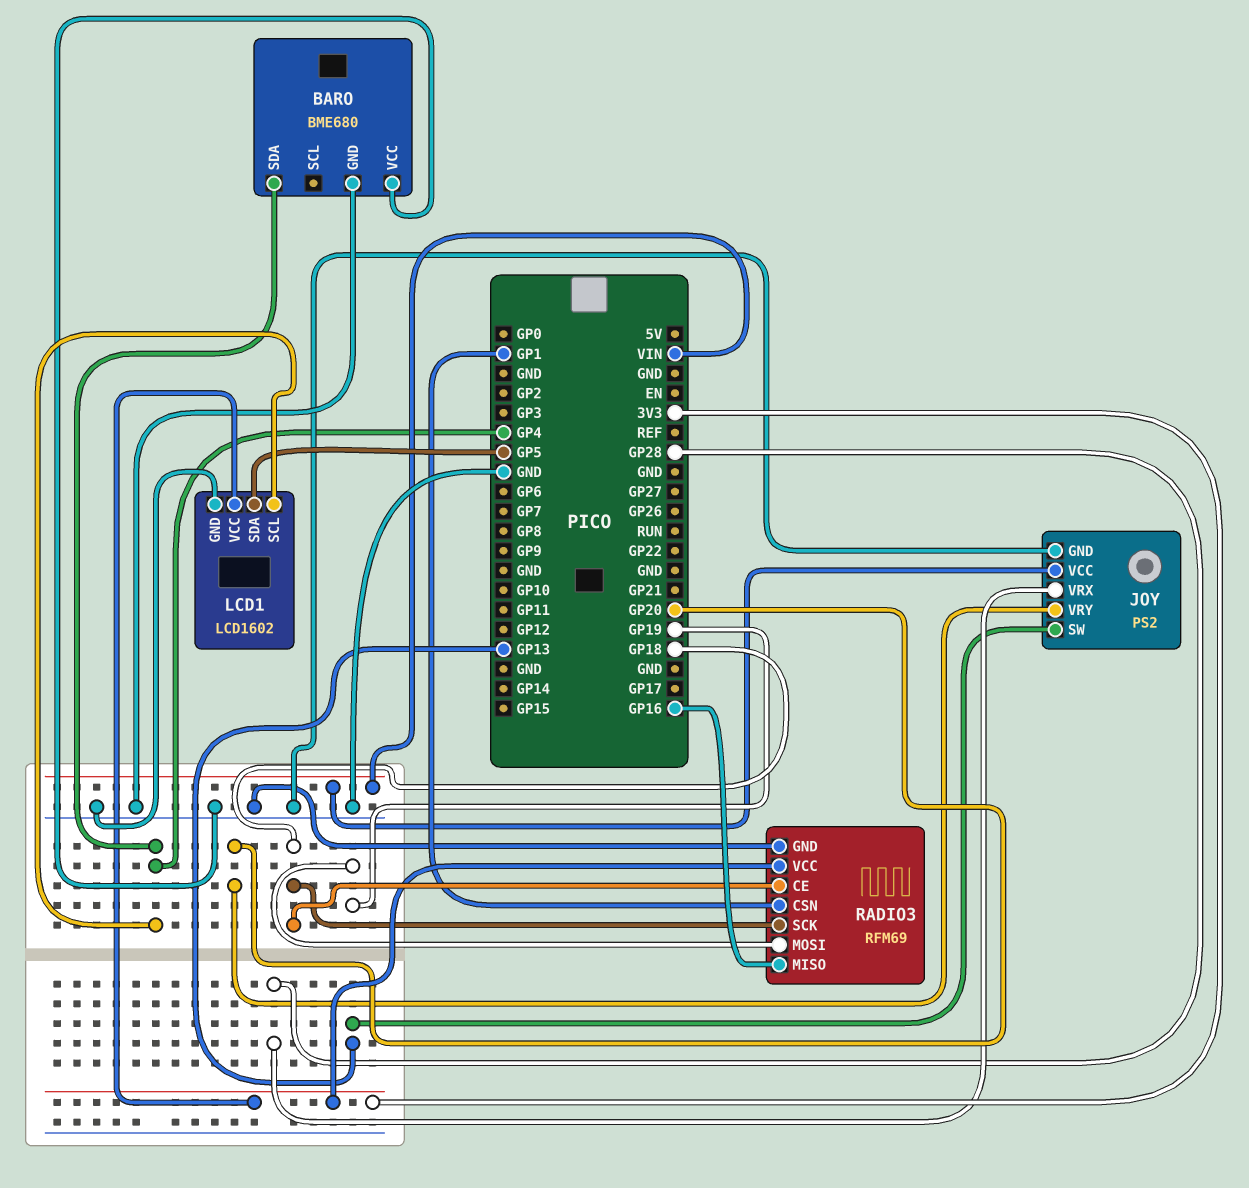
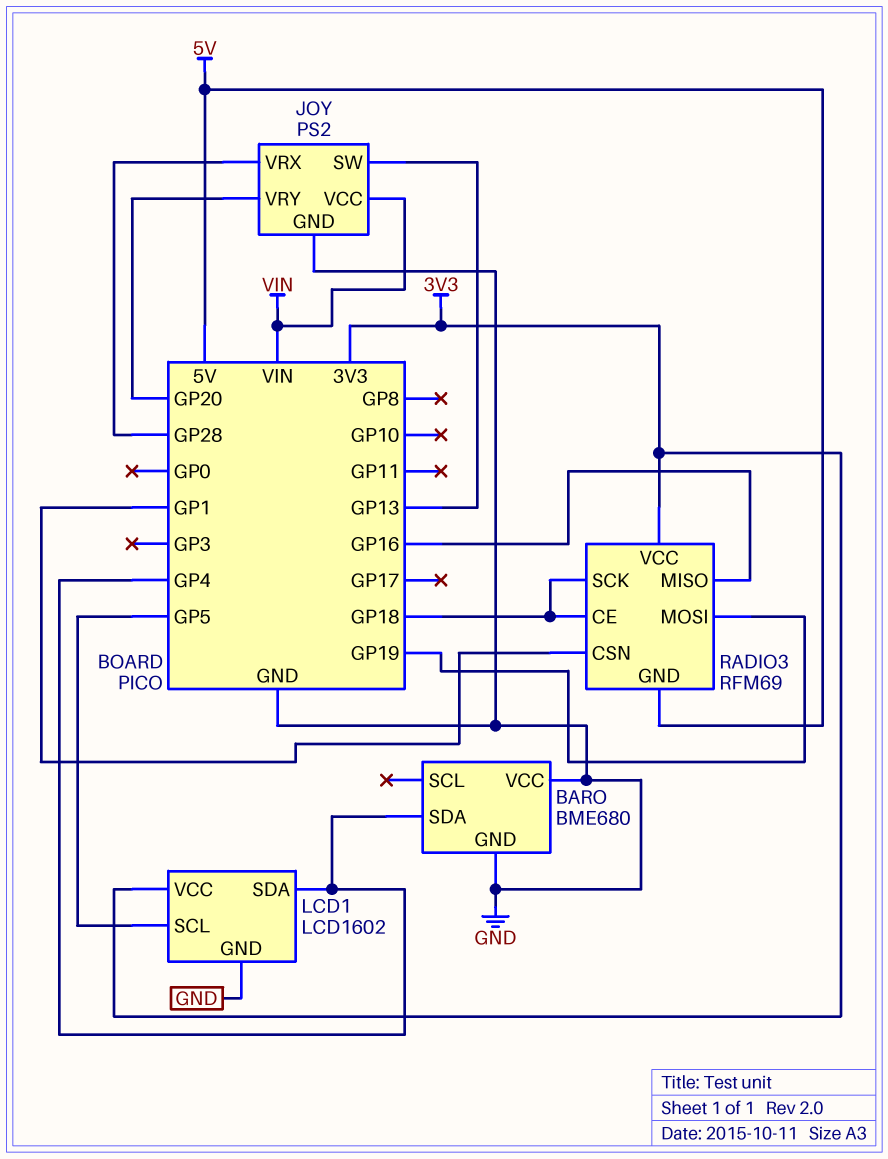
LCD1 pin SCL: GP4 -> GP5
LCD1 pin SDA: GP5 -> GP4
RADIO3 pin GND: GND -> 5V

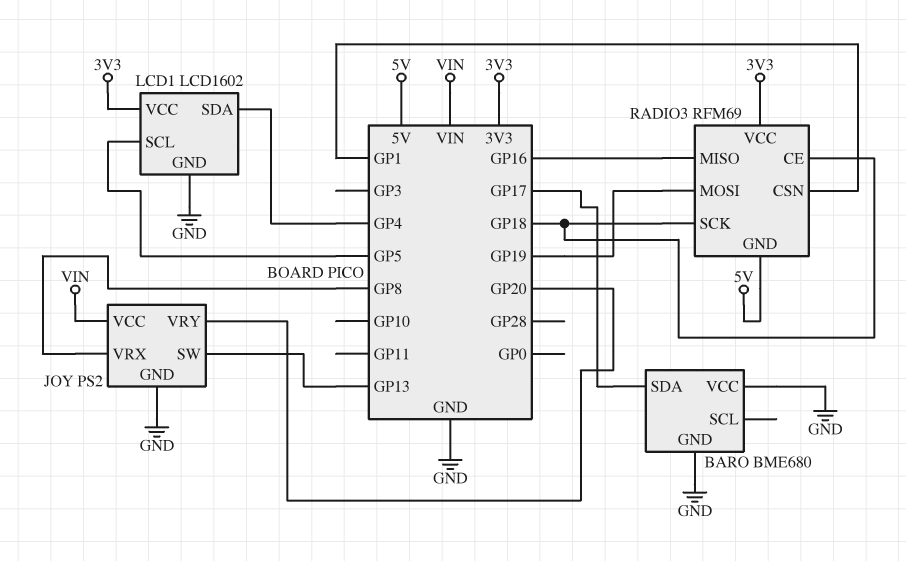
BARO pin SDA: GP4 -> GP17
JOY pin VRX: GP28 -> GP8

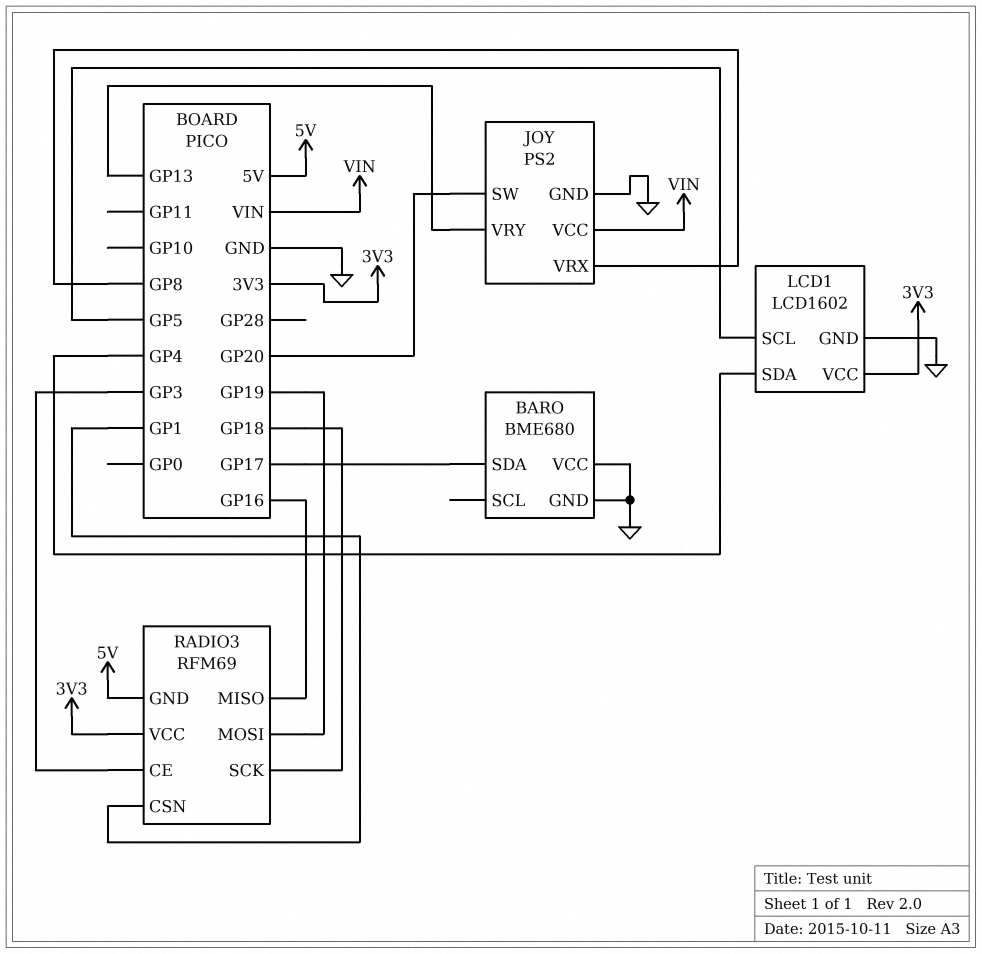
JOY pin SW: GP13 -> GP20
JOY pin VRY: GP20 -> GP13
RADIO3 pin CE: GP18 -> GP3

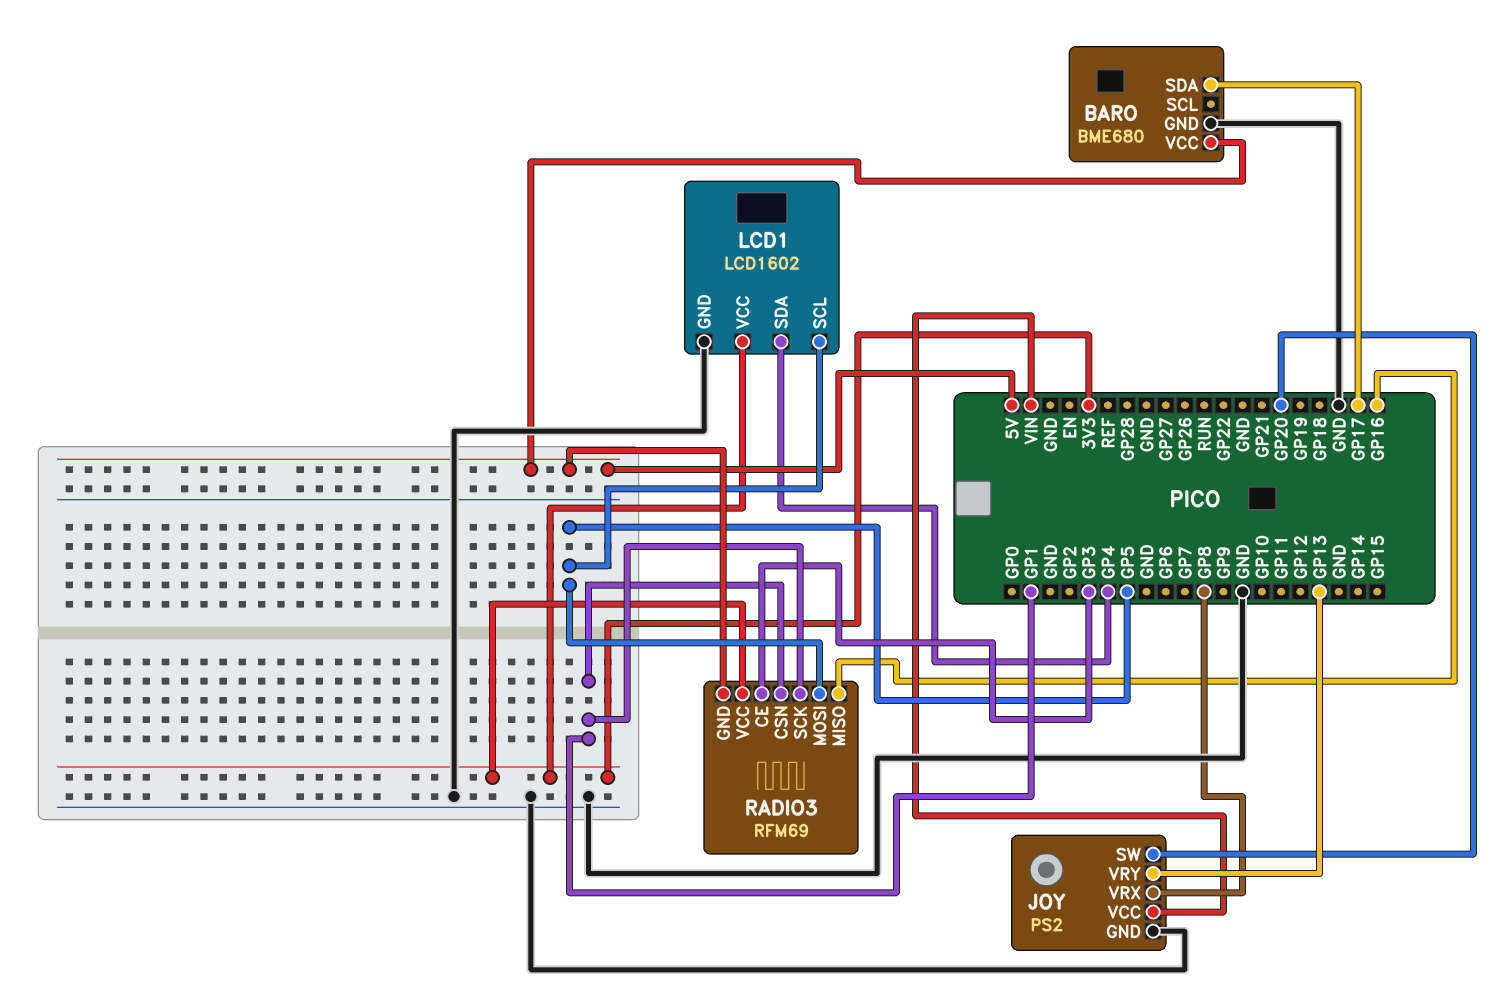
BARO pin VCC: GND -> 5V
RADIO3 pin MOSI: GP19 -> GP5
RADIO3 pin SCK: GP18 -> GP1

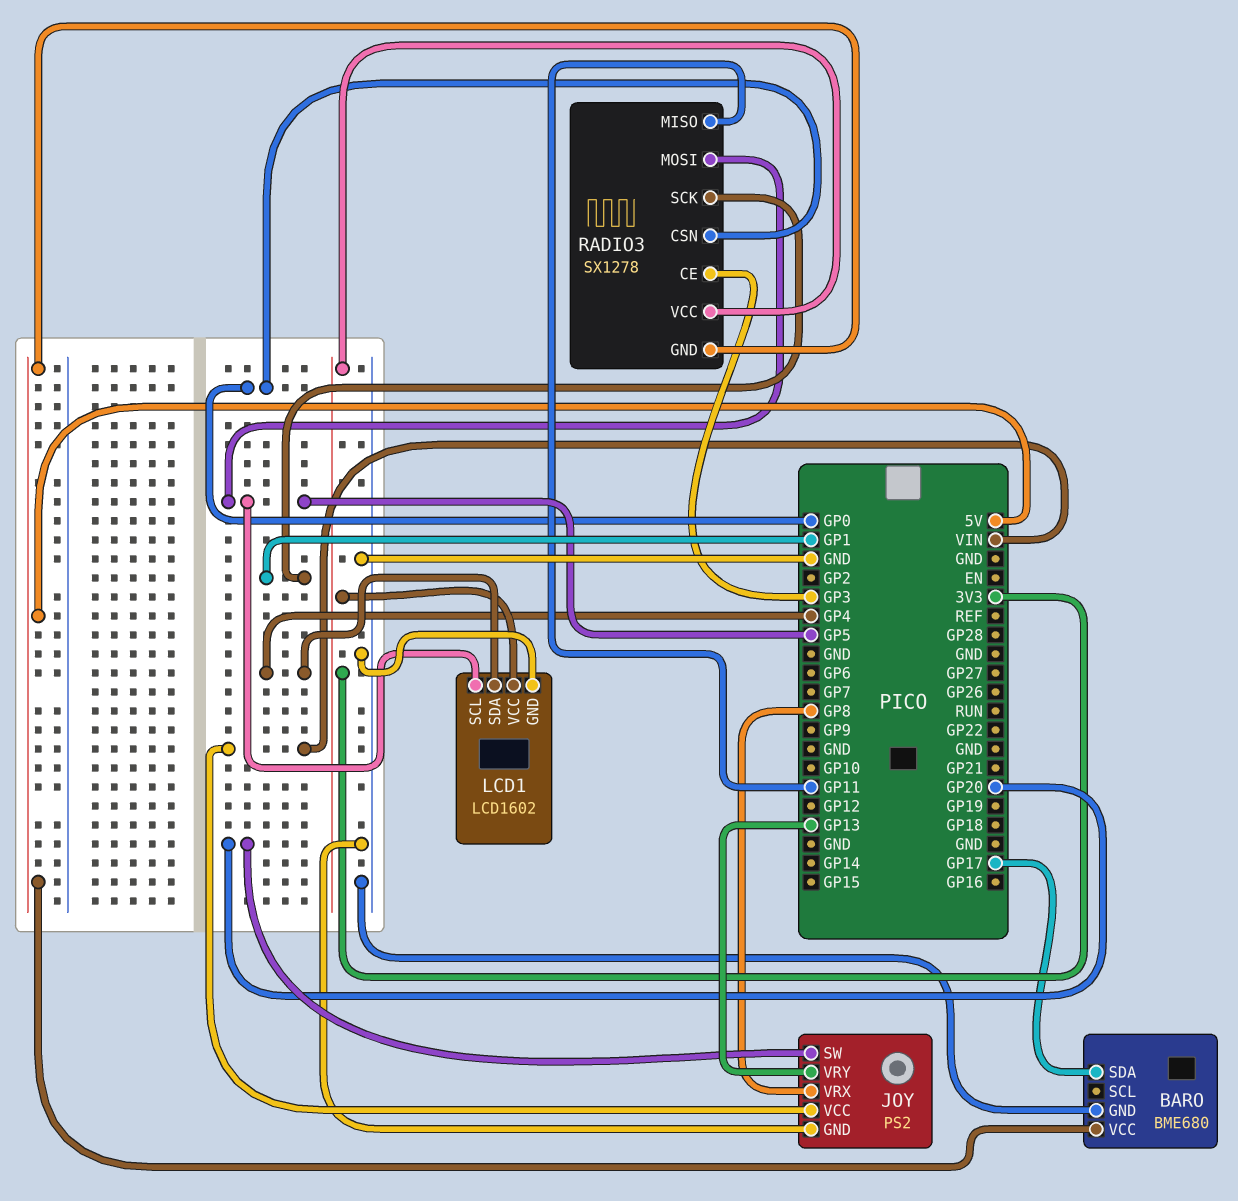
RADIO3: RFM69 -> SX1278
RADIO3 pin CSN: GP1 -> GP0
RADIO3 pin MISO: GP16 -> GP11

